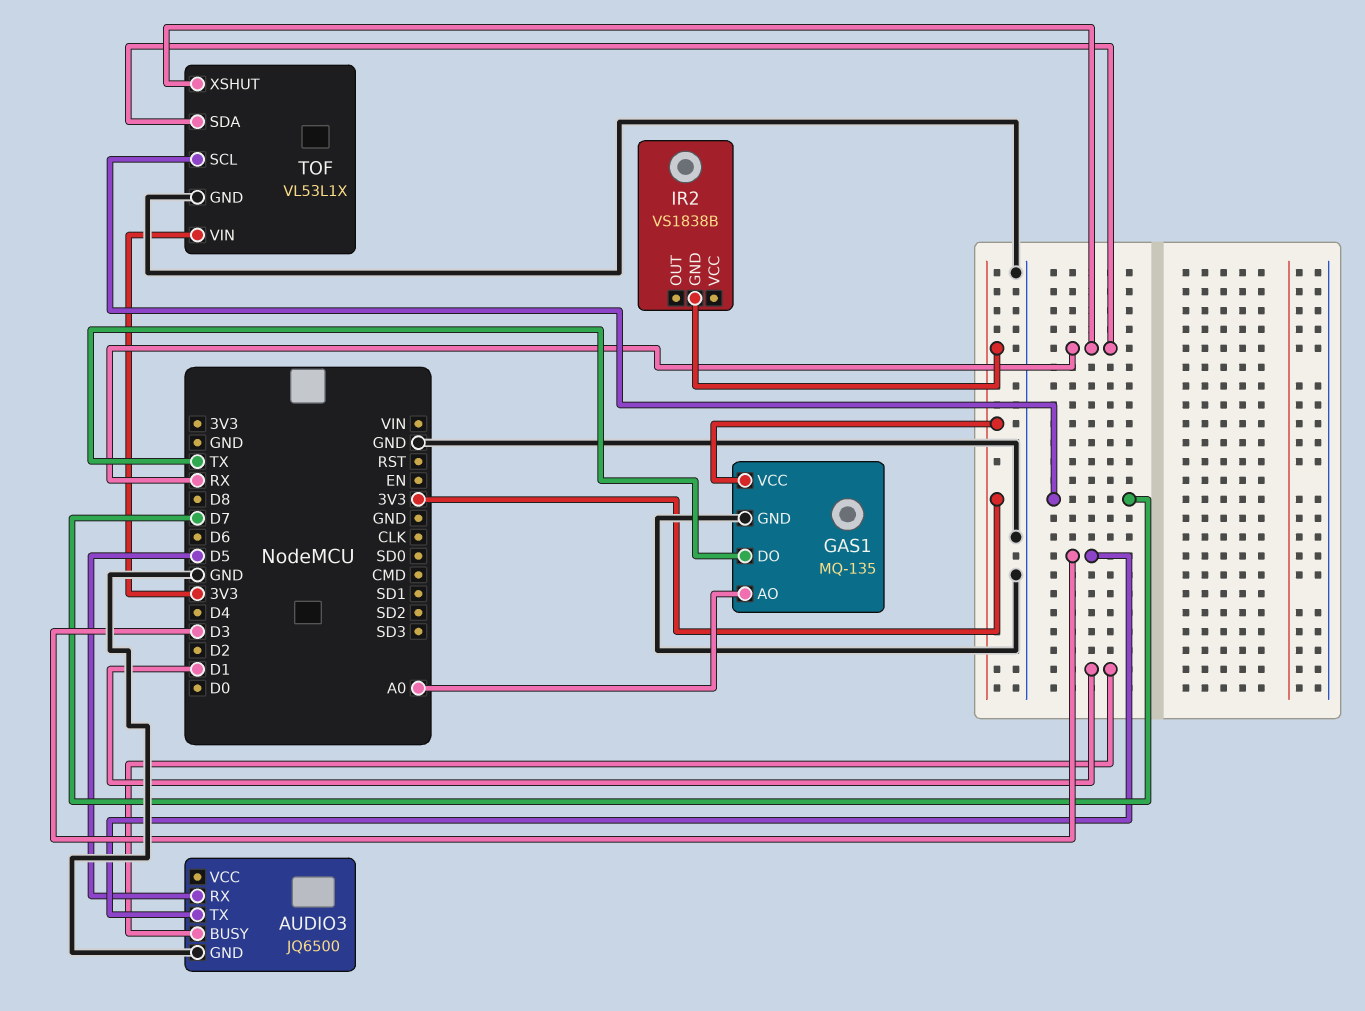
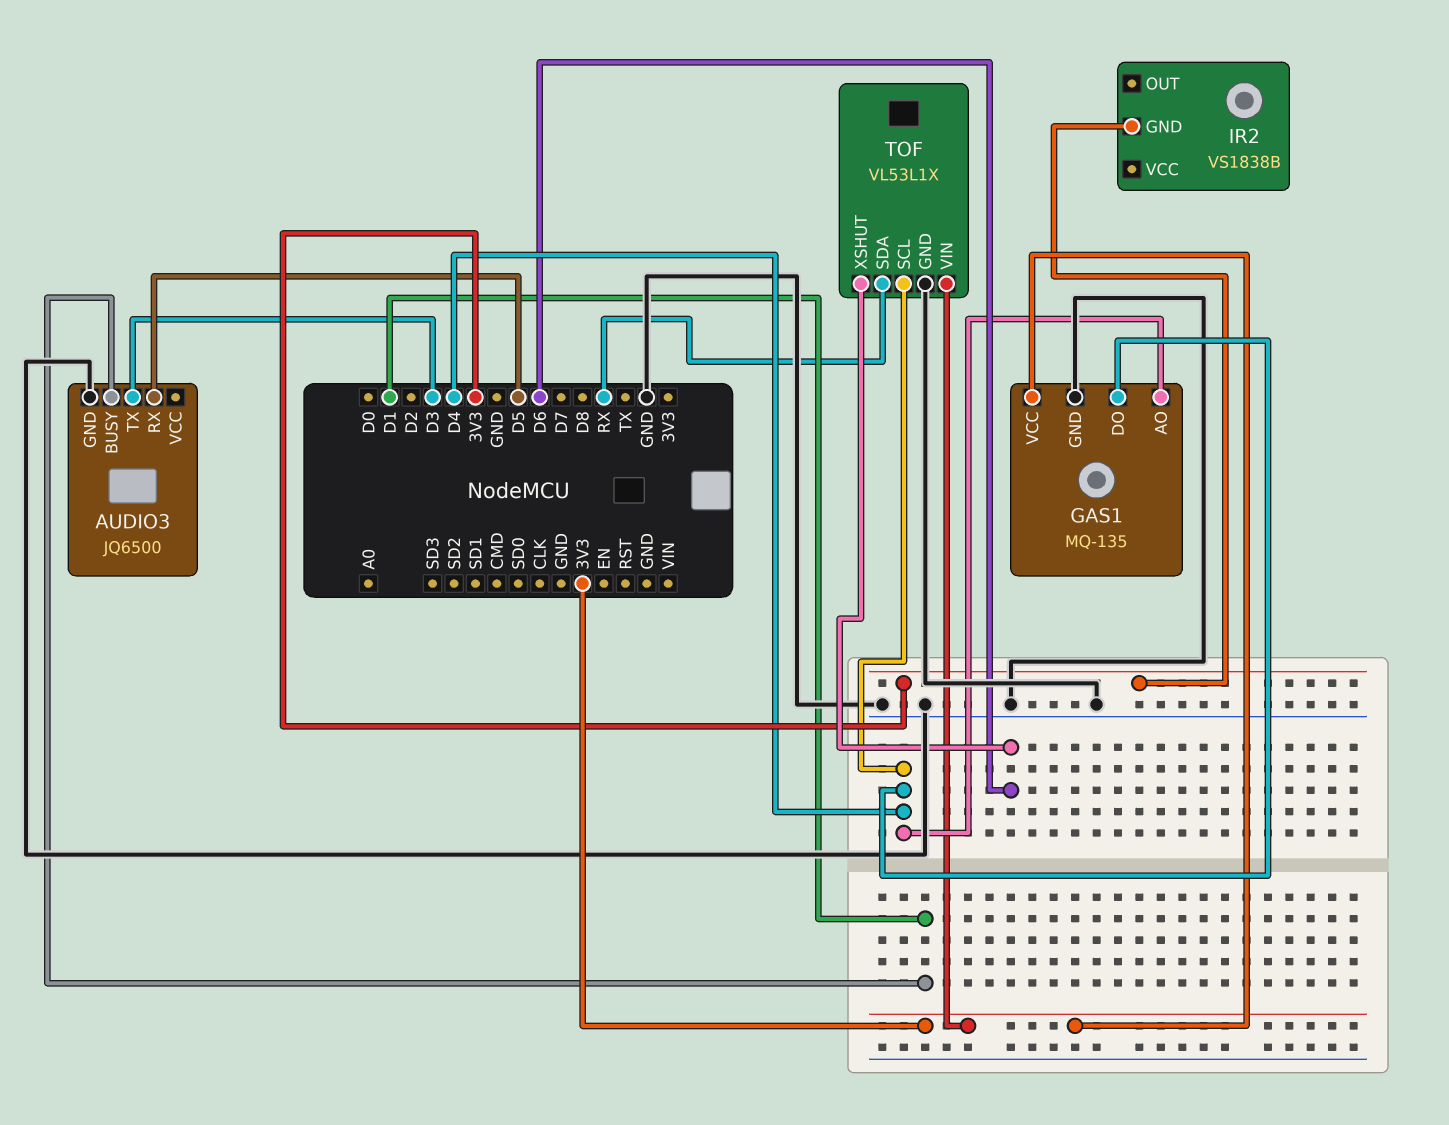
GAS1 pin AO: A0 -> D4
GAS1 pin DO: TX -> D4
TOF pin SCL: D7 -> D4
TOF pin XSHUT: RX -> D6

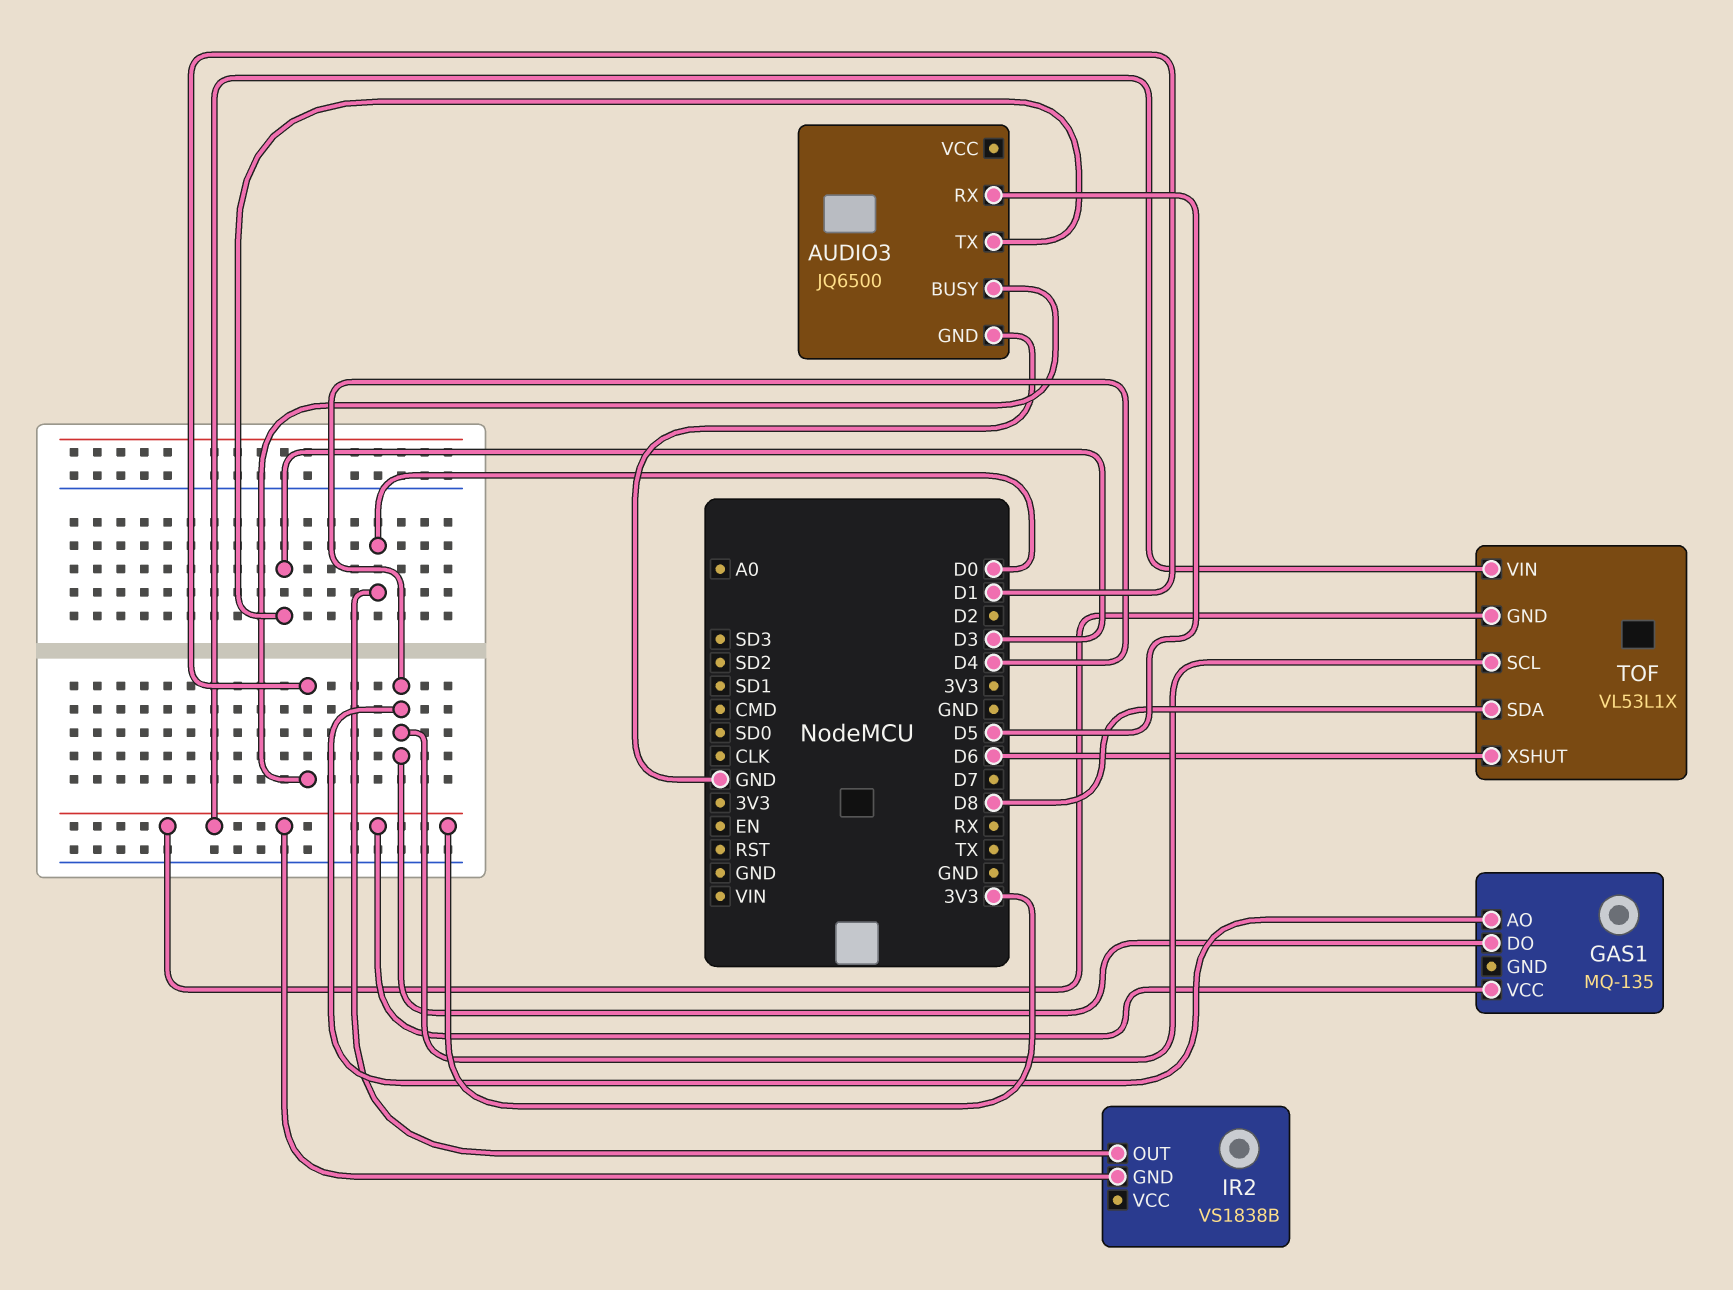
GAS1 pin GND: GND -> none
IR2 pin OUT: none -> D0
TOF pin GND: GND -> 3V3
TOF pin SDA: RX -> D8

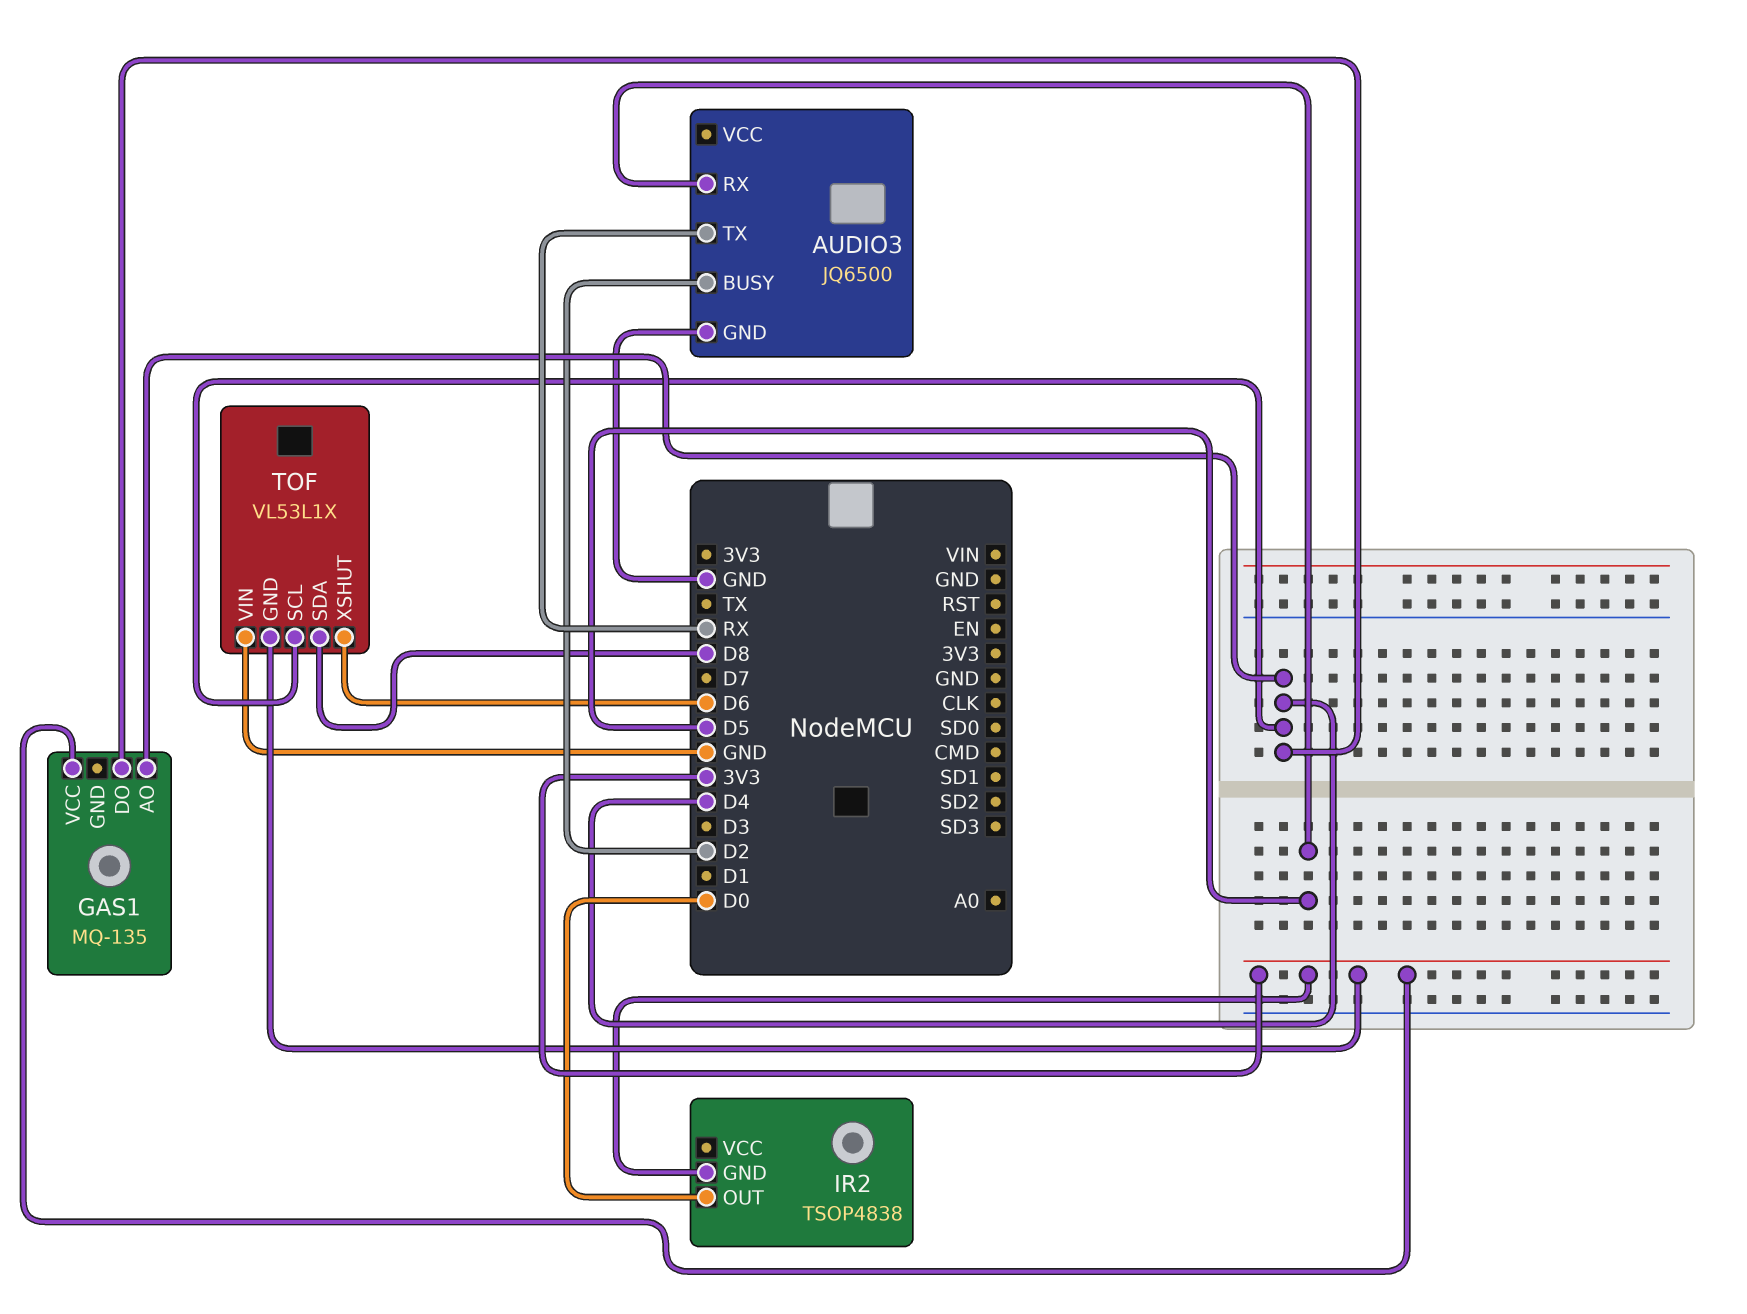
AUDIO3 pin BUSY: D1 -> D2
AUDIO3 pin TX: D3 -> RX
IR2: VS1838B -> TSOP4838
TOF pin VIN: 3V3 -> GND

